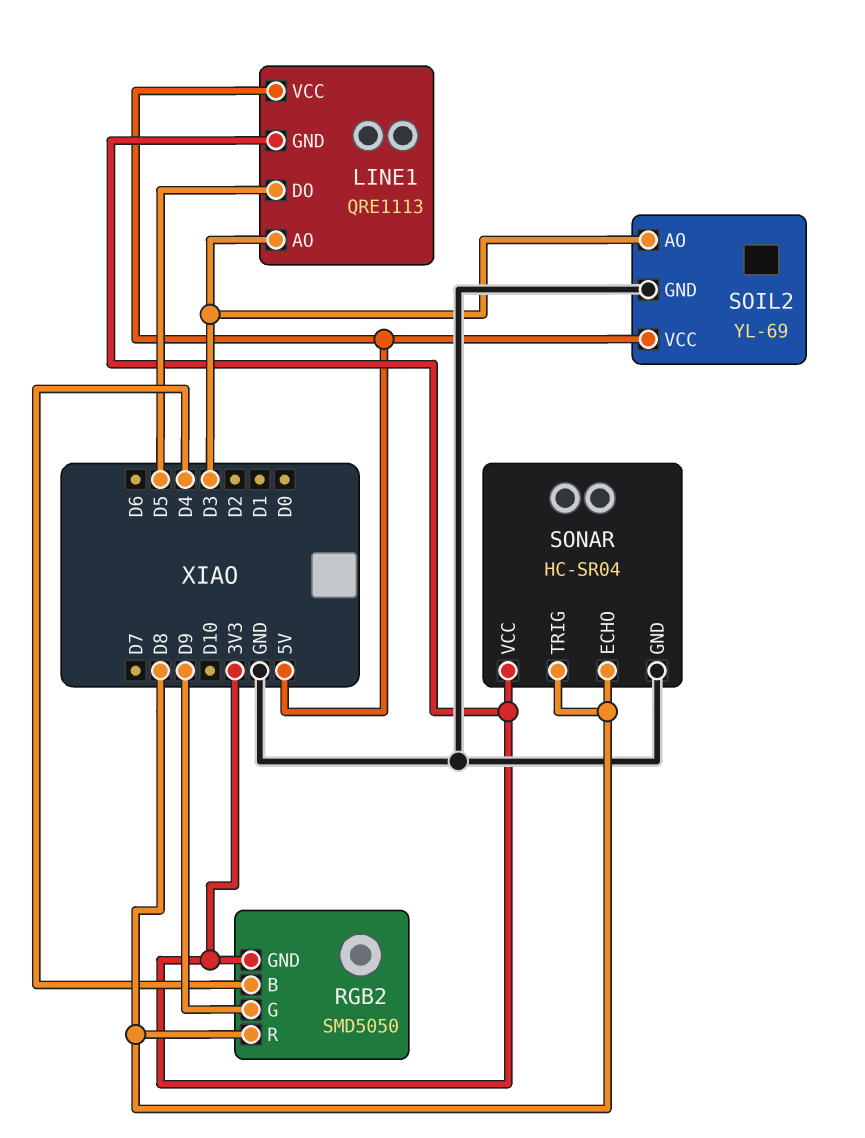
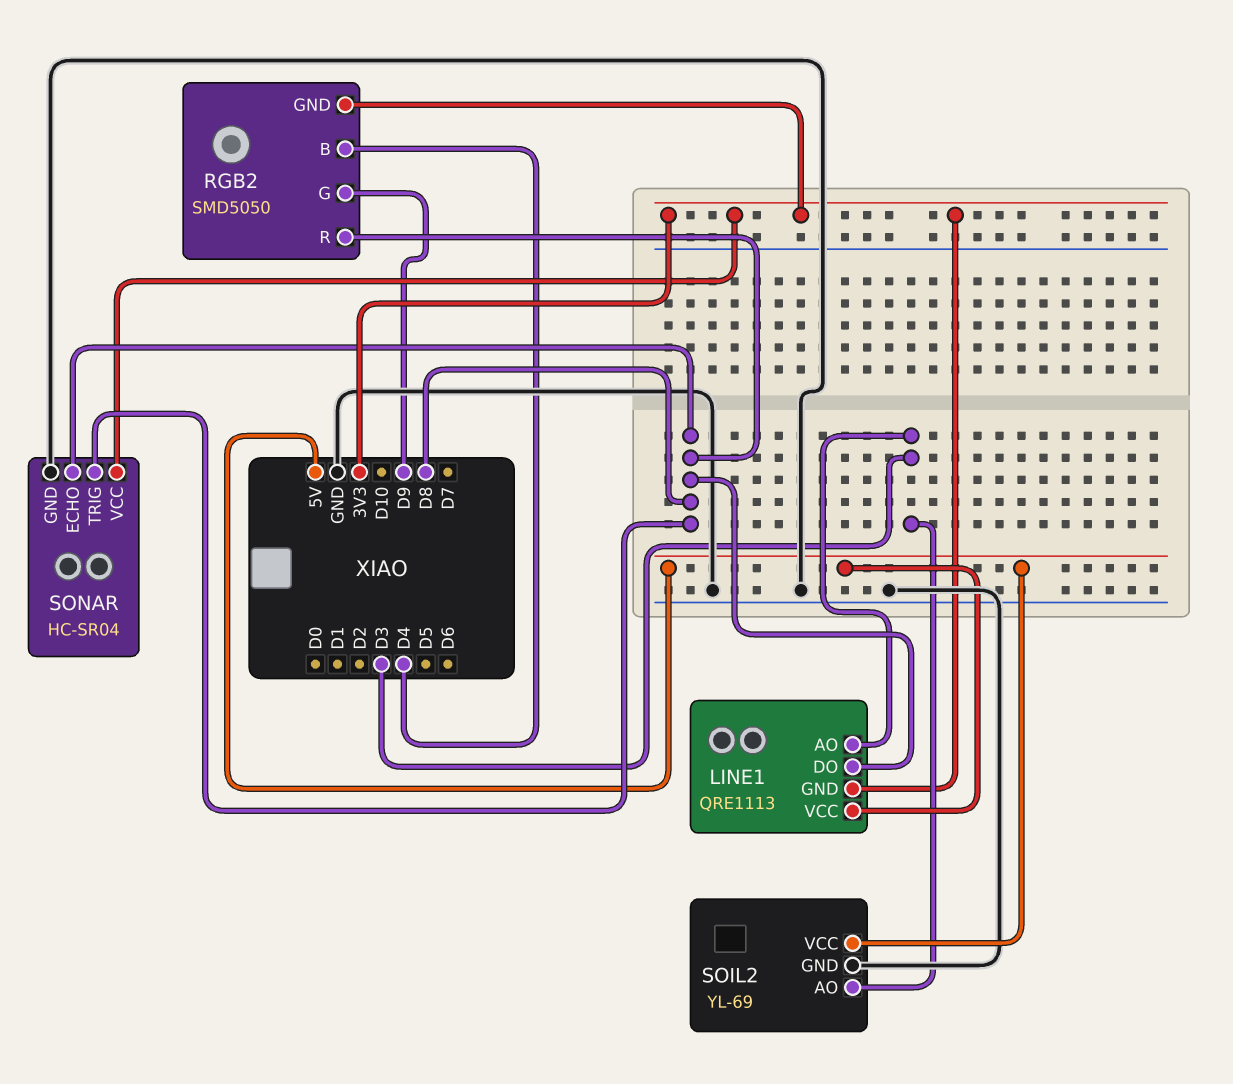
LINE1 pin DO: D5 -> D8

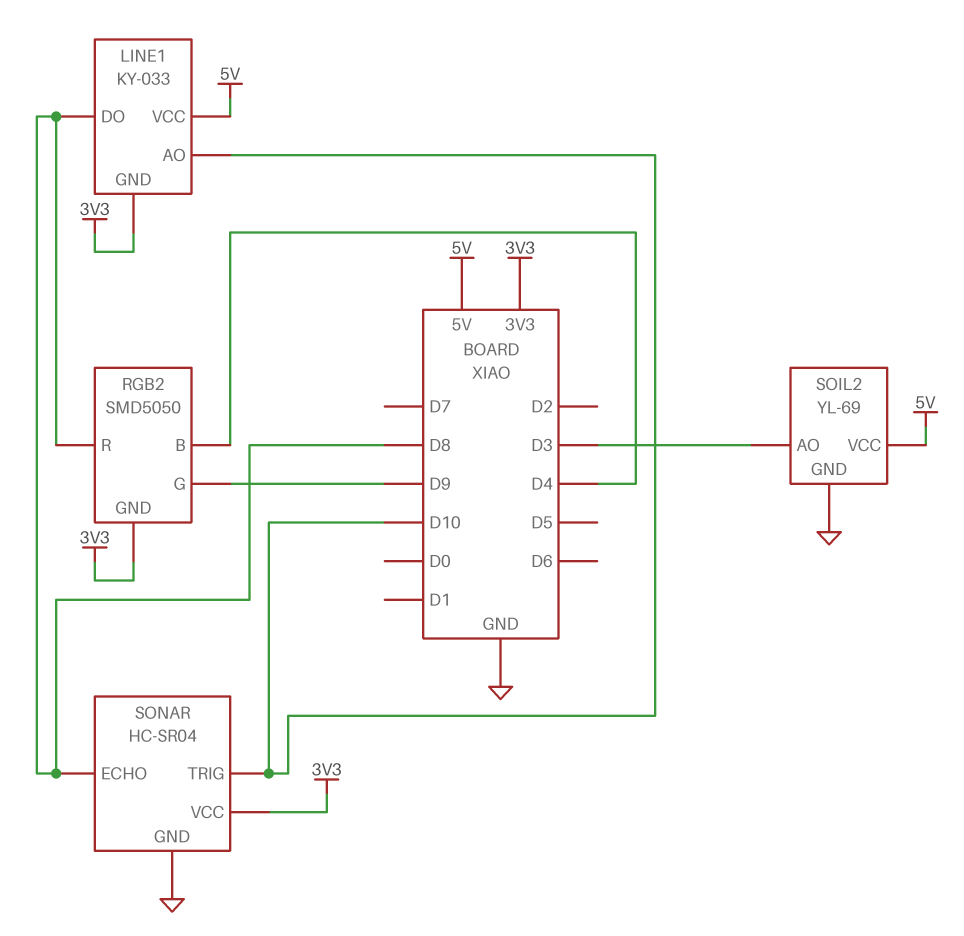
LINE1: QRE1113 -> KY-033
LINE1 pin AO: D3 -> D10
SONAR pin TRIG: D8 -> D10

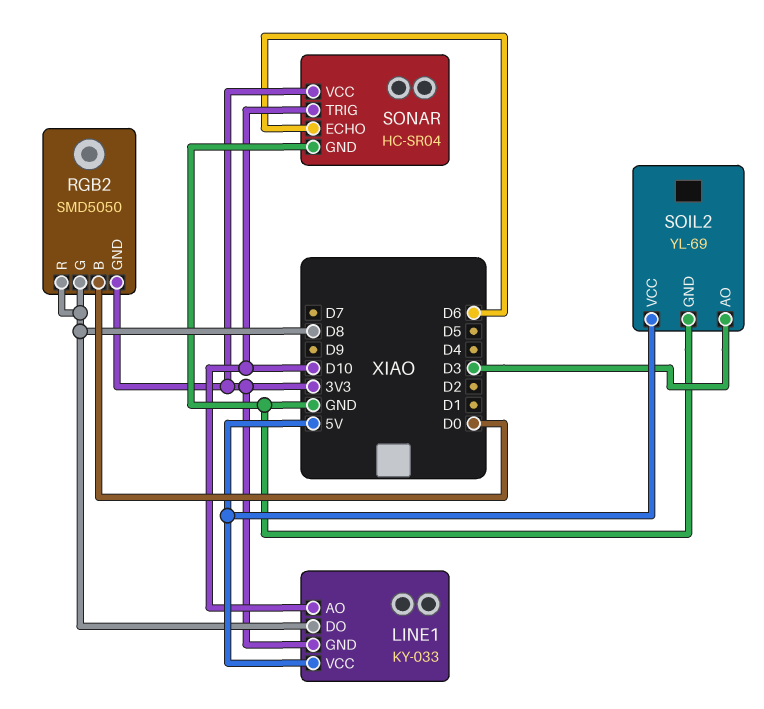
RGB2 pin B: D4 -> D0
RGB2 pin G: D9 -> D8
SONAR pin ECHO: D8 -> D6

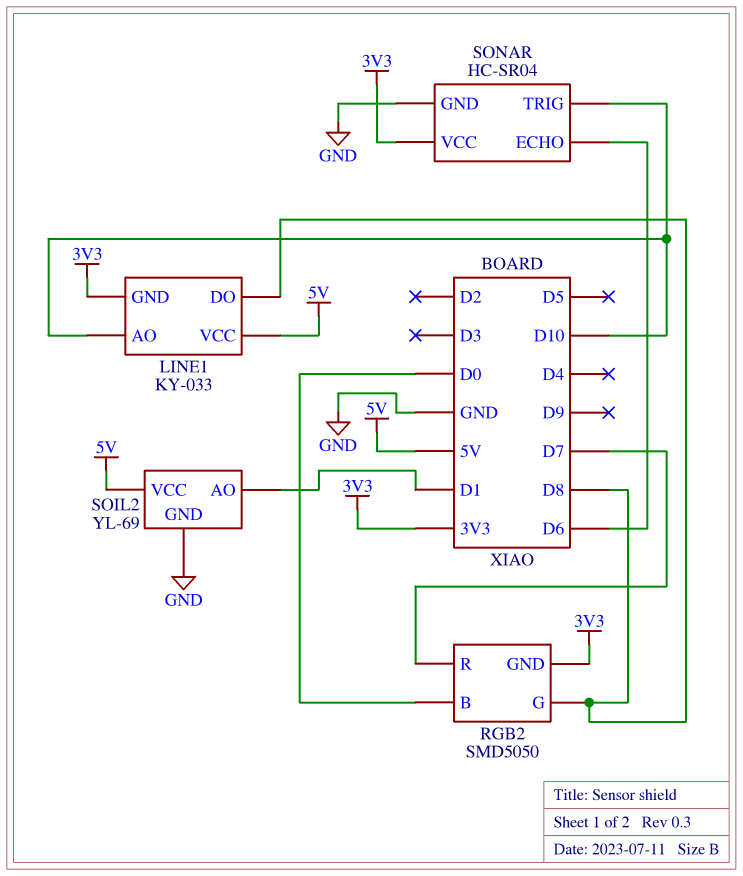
RGB2 pin R: D8 -> D7
SOIL2 pin AO: D3 -> D1

